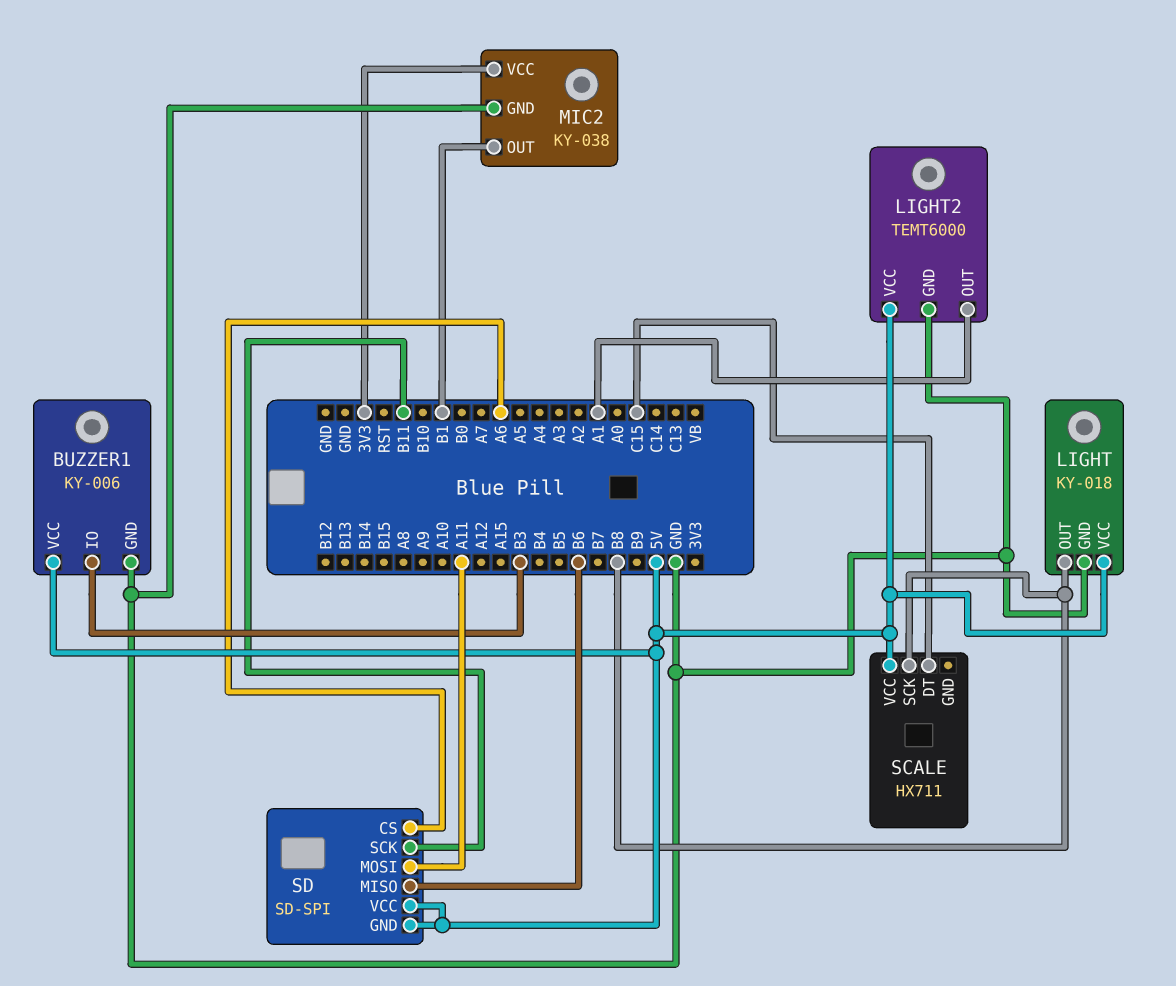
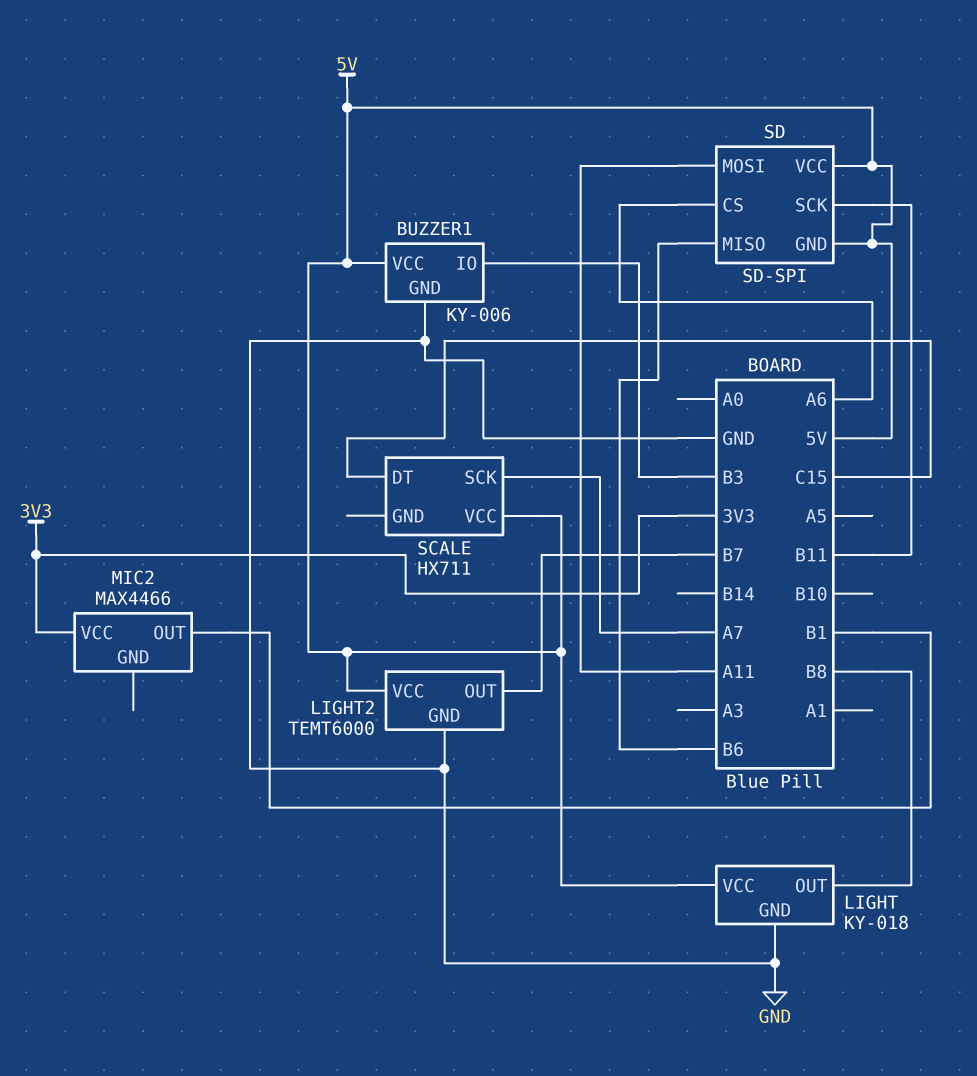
LIGHT2 pin OUT: A1 -> B7
MIC2: KY-038 -> MAX4466
MIC2 pin GND: GND -> none
SCALE pin SCK: B8 -> A7

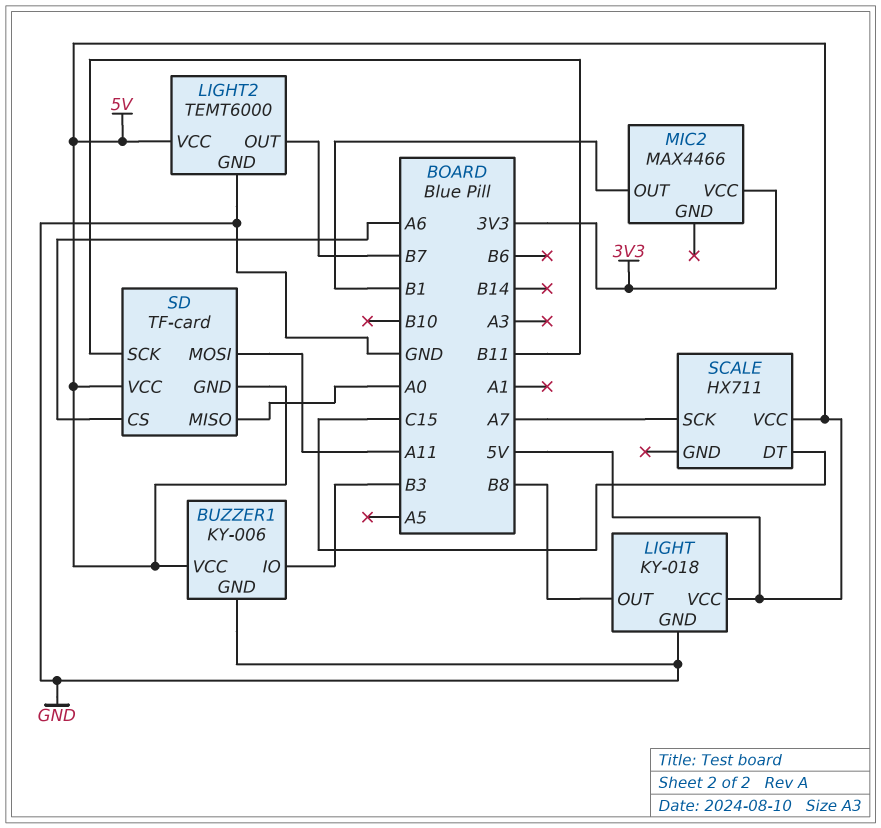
SD: SD-SPI -> TF-card
SD pin MISO: B6 -> A0

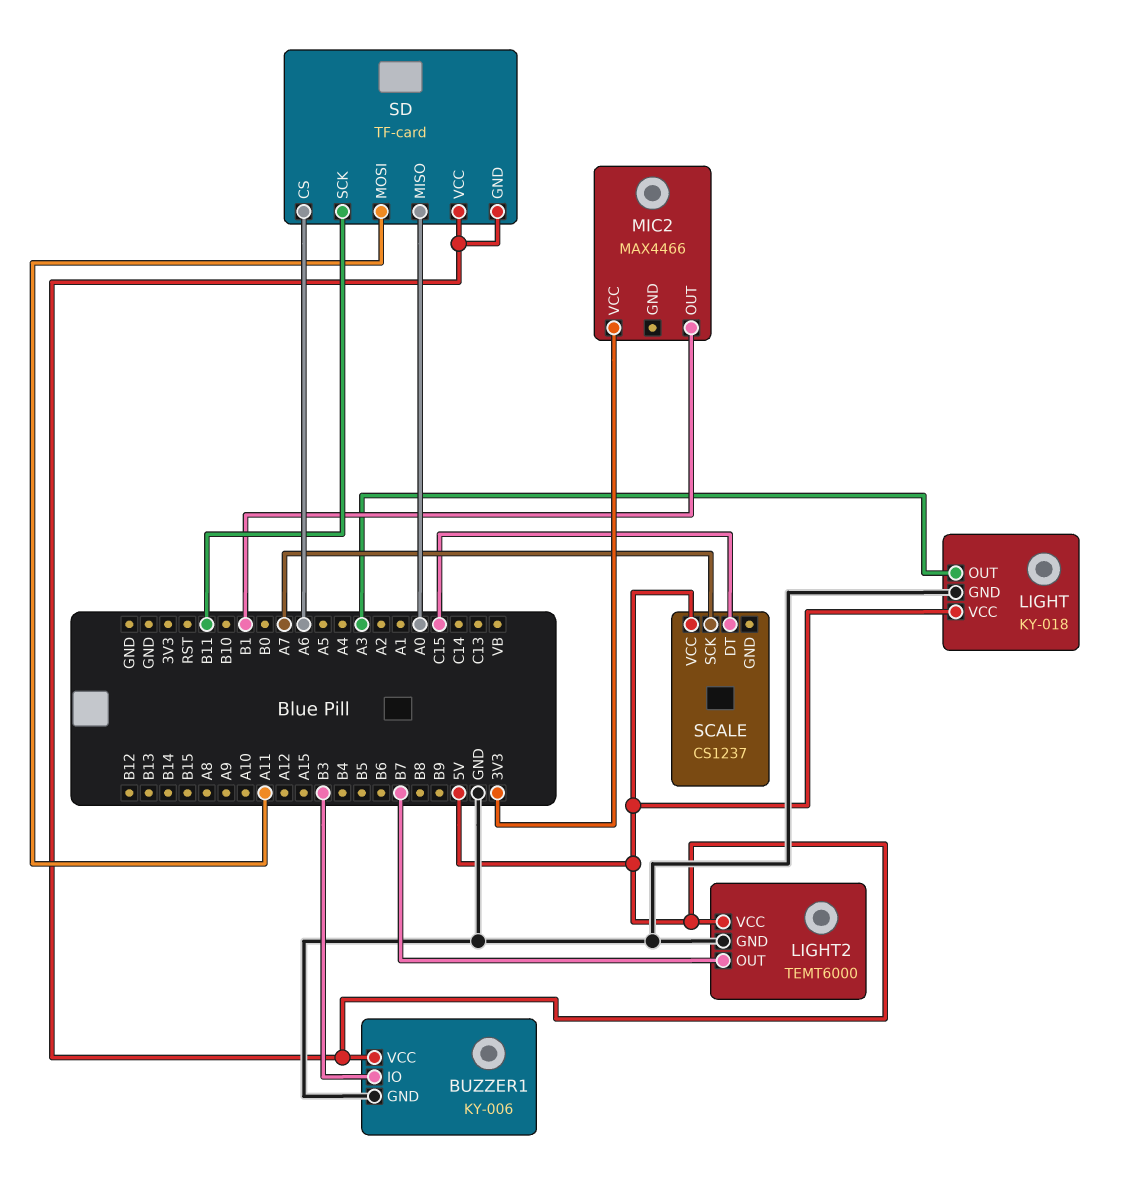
LIGHT pin OUT: B8 -> A3
SCALE: HX711 -> CS1237

